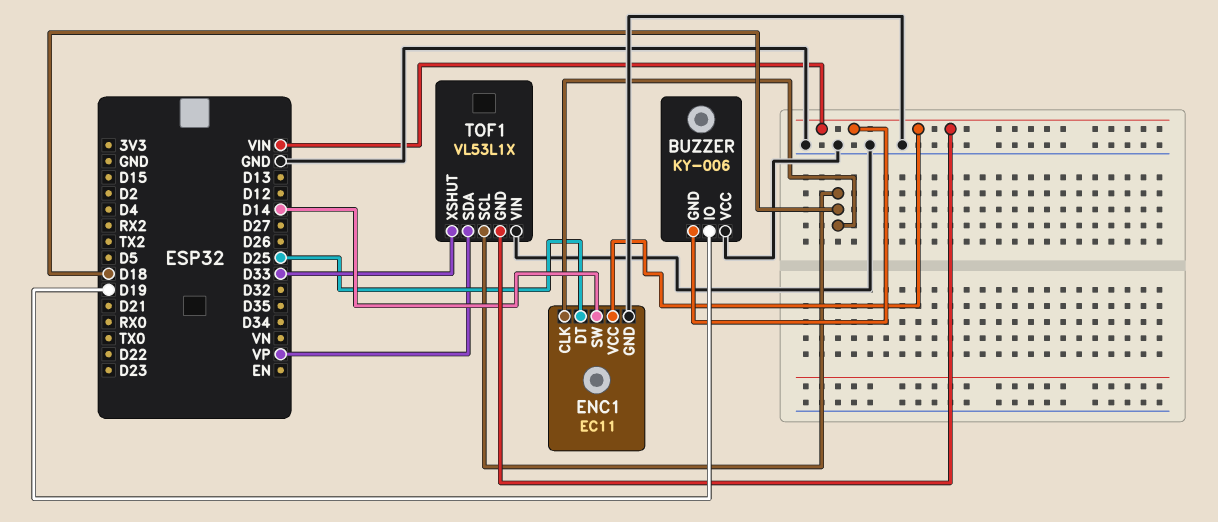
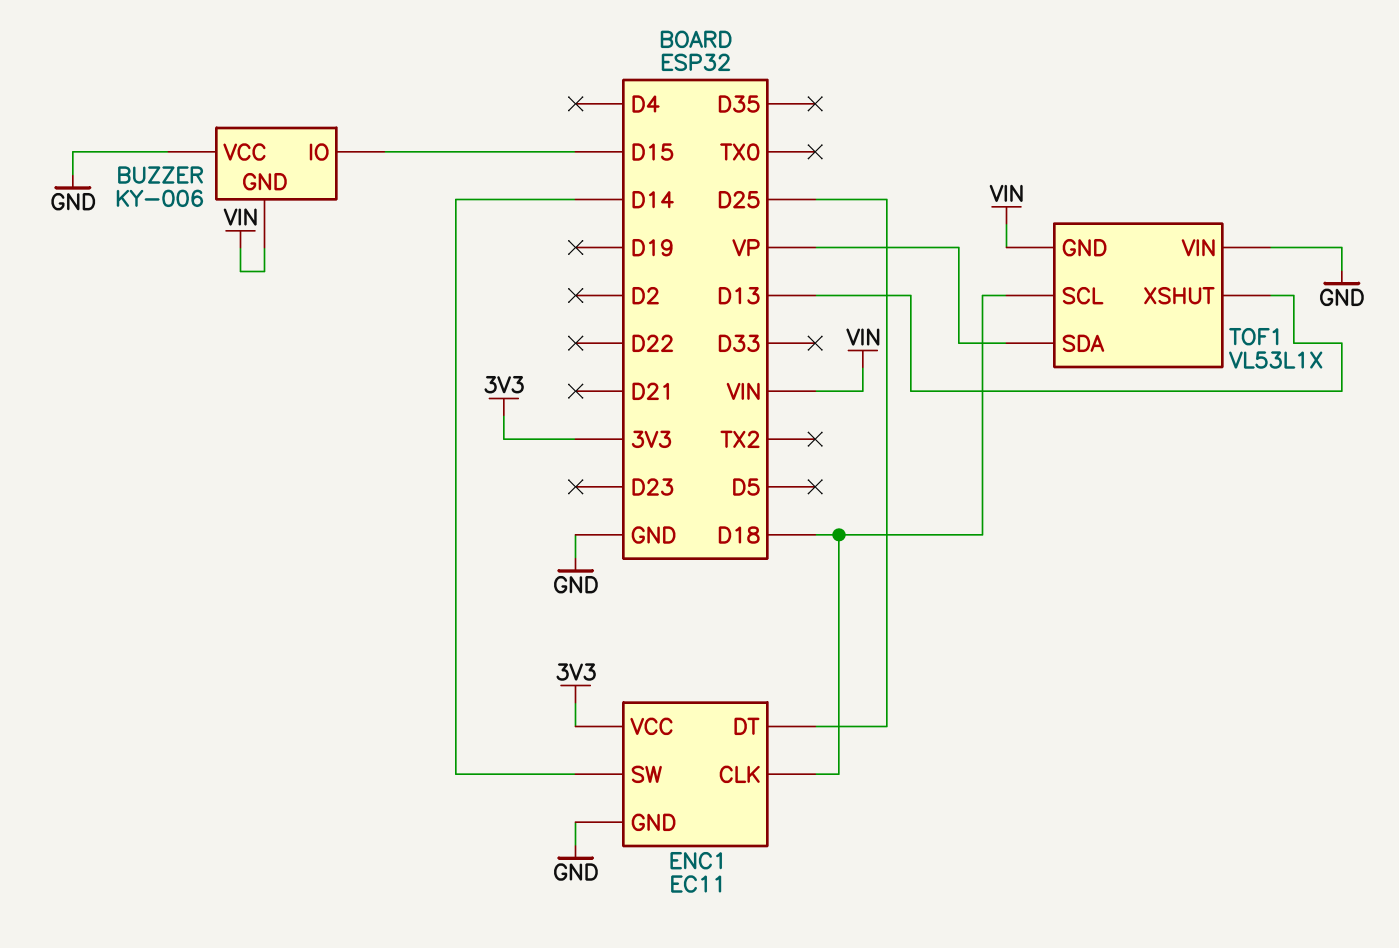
BUZZER pin IO: D19 -> D15
ENC1 pin VCC: VIN -> 3V3
TOF1 pin XSHUT: D33 -> D13

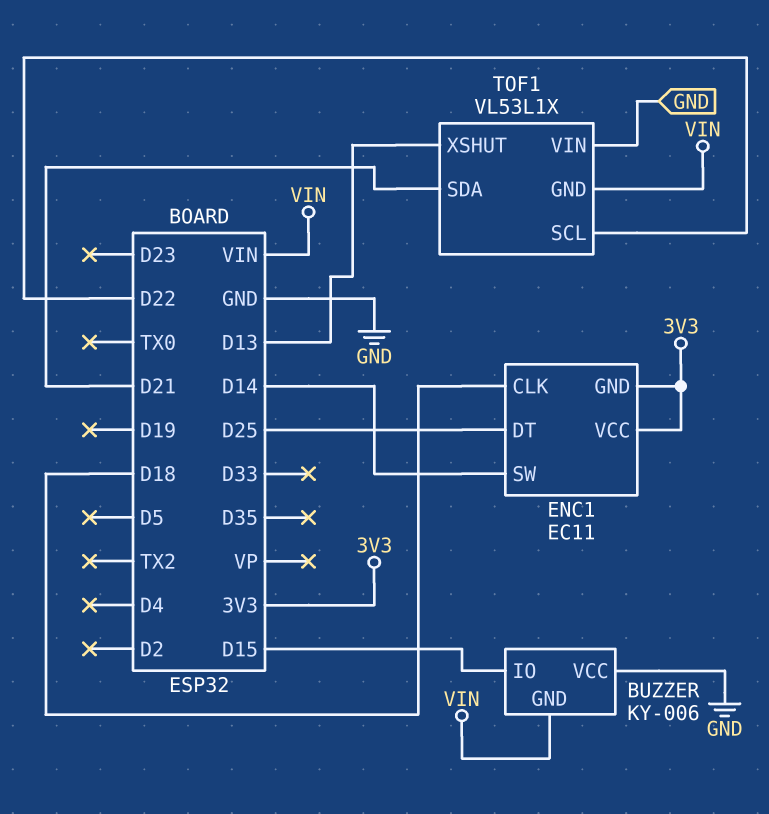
ENC1 pin GND: GND -> 3V3
TOF1 pin SCL: D18 -> D22
TOF1 pin SDA: VP -> D21

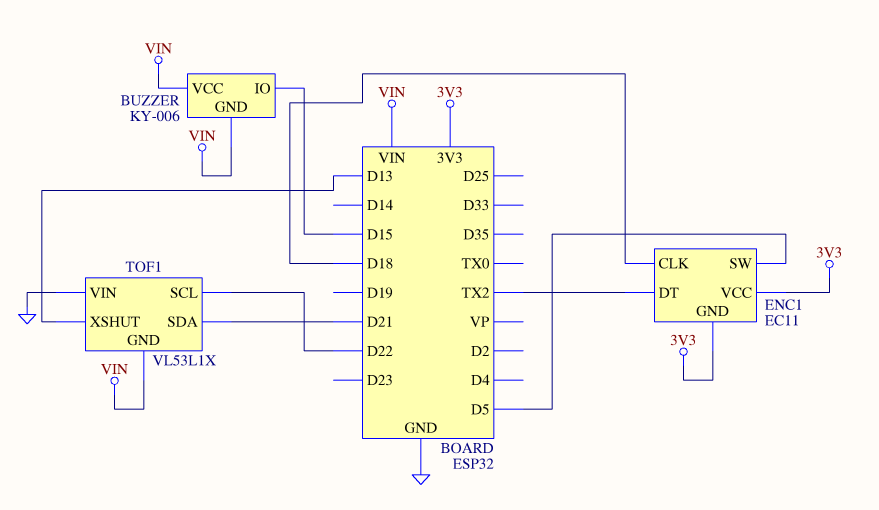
BUZZER pin VCC: GND -> VIN
ENC1 pin DT: D25 -> TX2
ENC1 pin SW: D14 -> D5

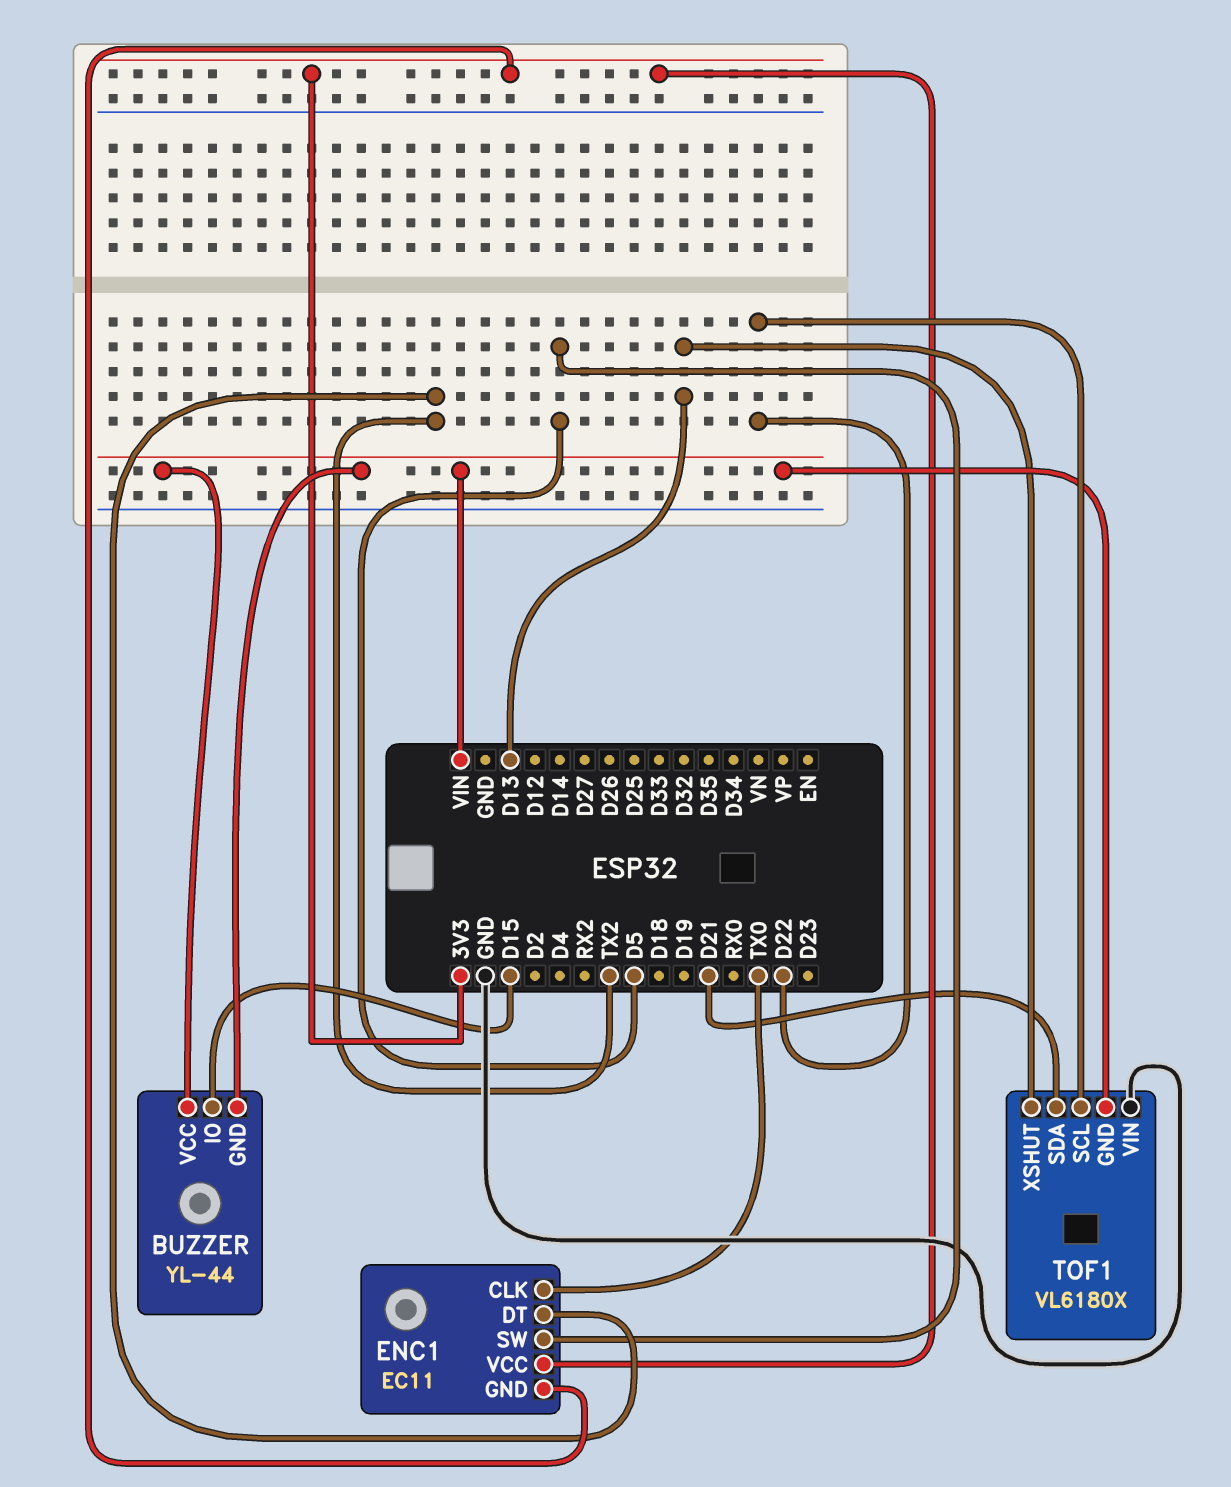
BUZZER: KY-006 -> YL-44
ENC1 pin CLK: D18 -> TX0
TOF1: VL53L1X -> VL6180X

